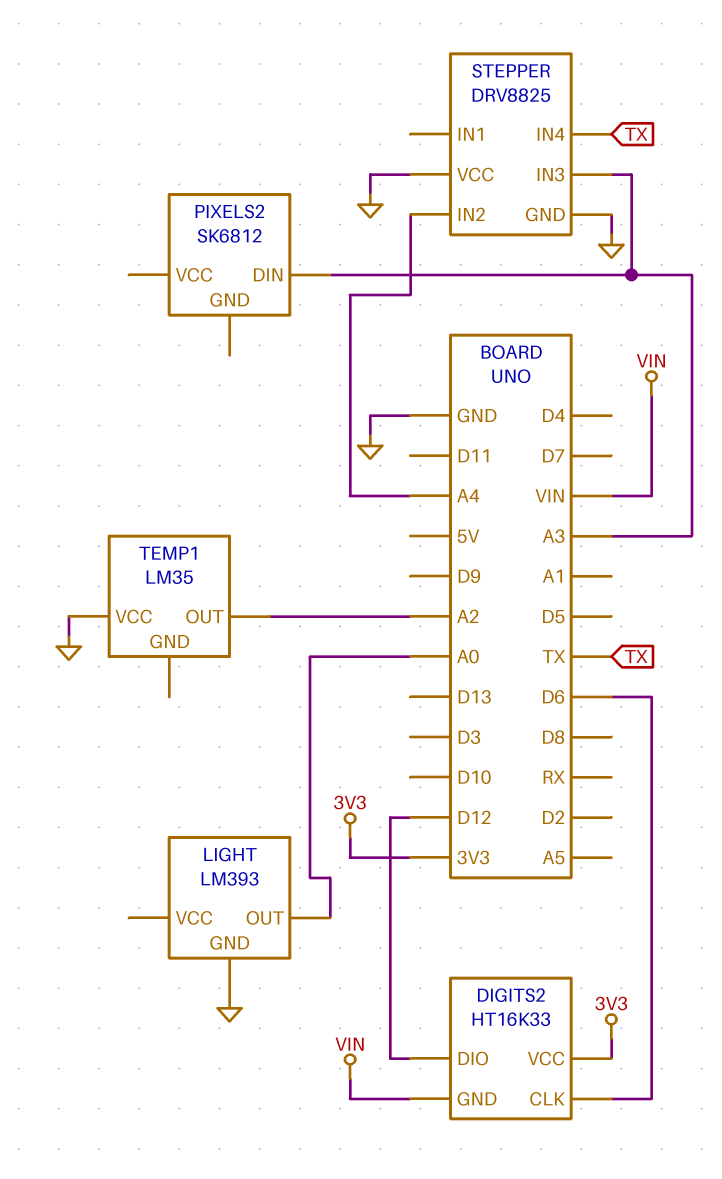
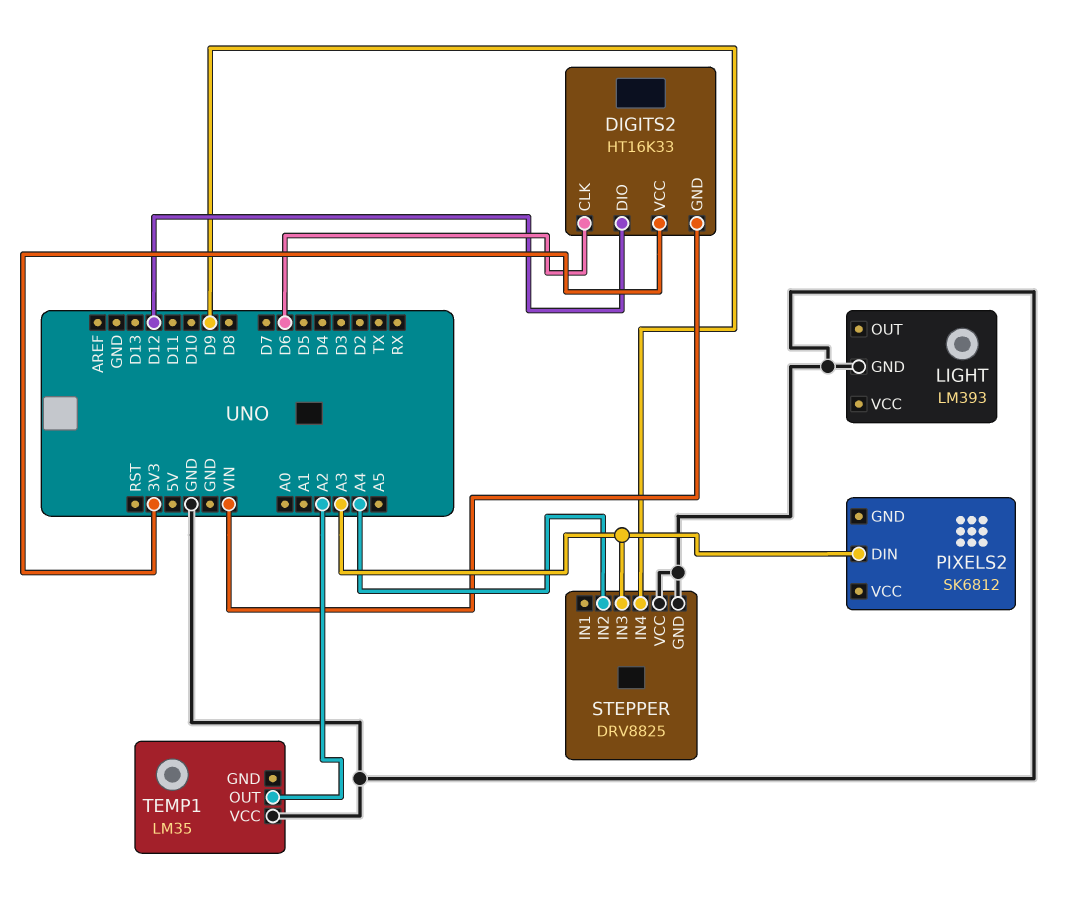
LIGHT pin OUT: A0 -> none
STEPPER pin IN4: TX -> D9

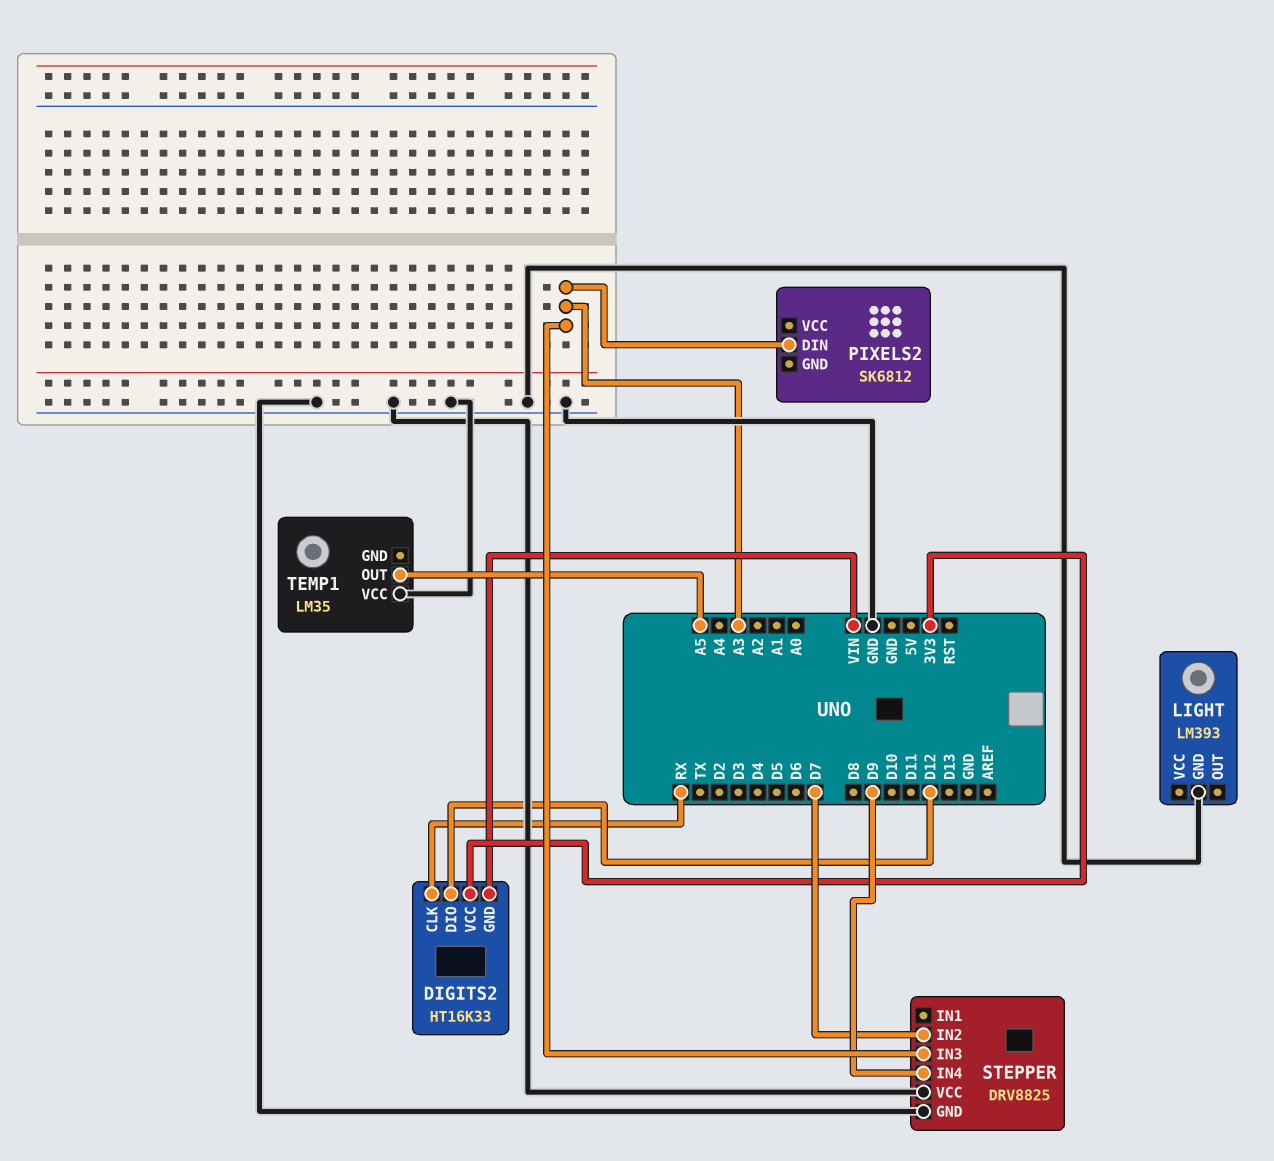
DIGITS2 pin CLK: D6 -> RX
STEPPER pin IN2: A4 -> D7
TEMP1 pin OUT: A2 -> A5

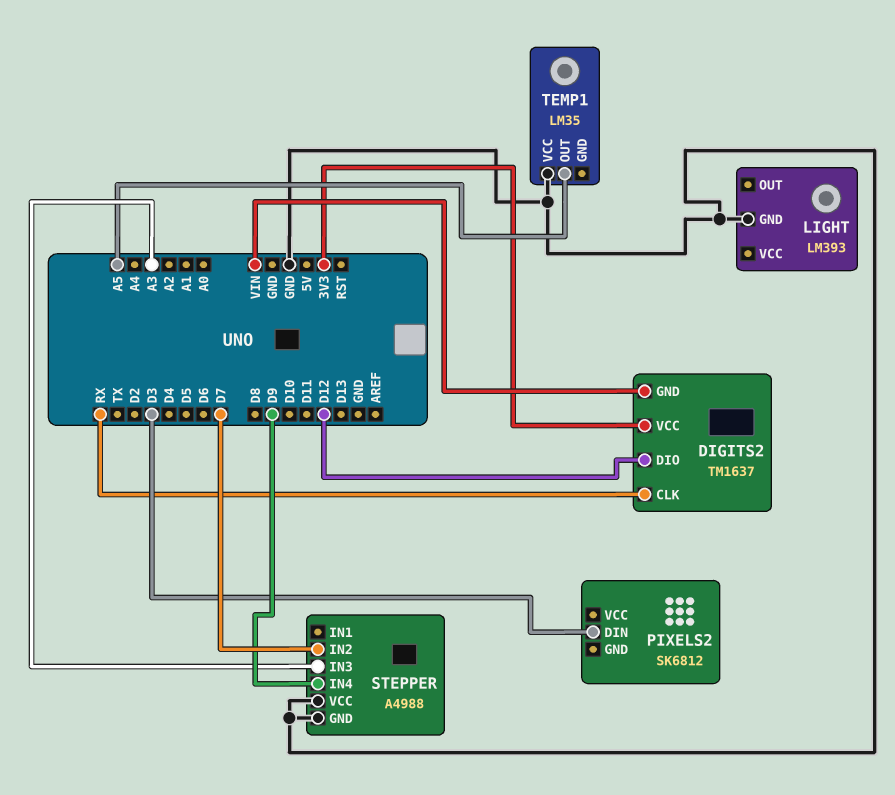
DIGITS2: HT16K33 -> TM1637
PIXELS2 pin DIN: A3 -> D3
STEPPER: DRV8825 -> A4988

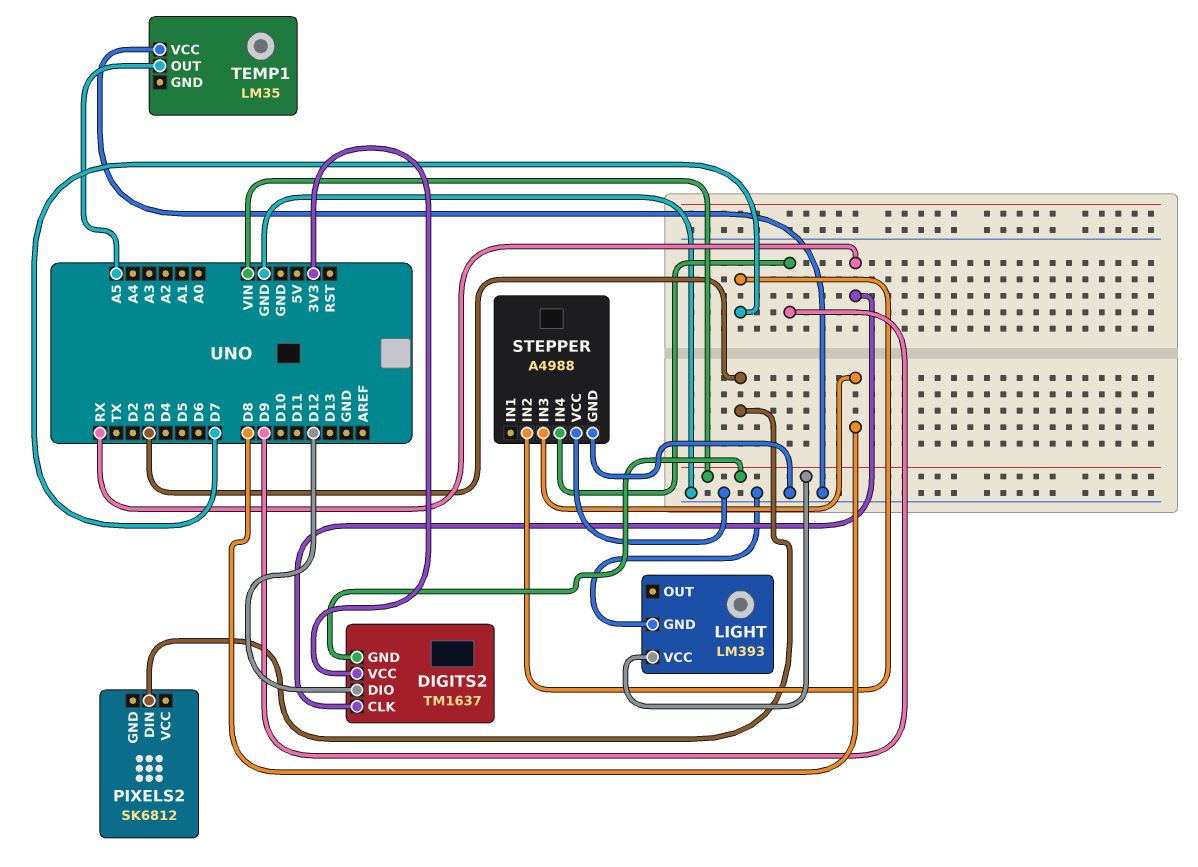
LIGHT pin VCC: none -> VIN
STEPPER pin IN3: A3 -> D8

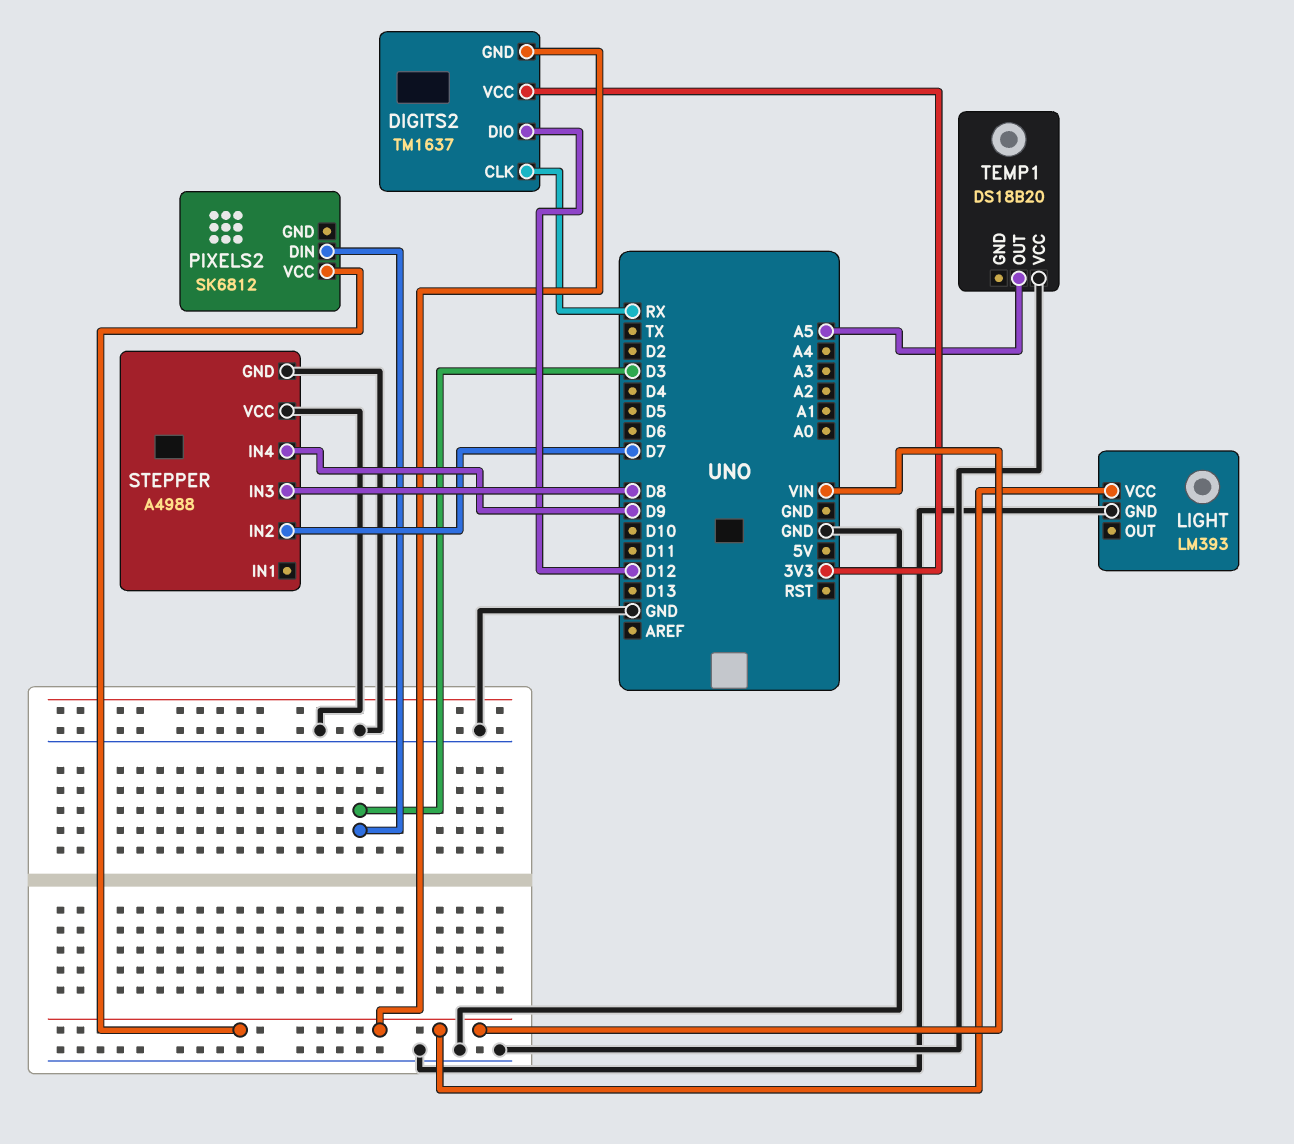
PIXELS2 pin VCC: none -> VIN
TEMP1: LM35 -> DS18B20

